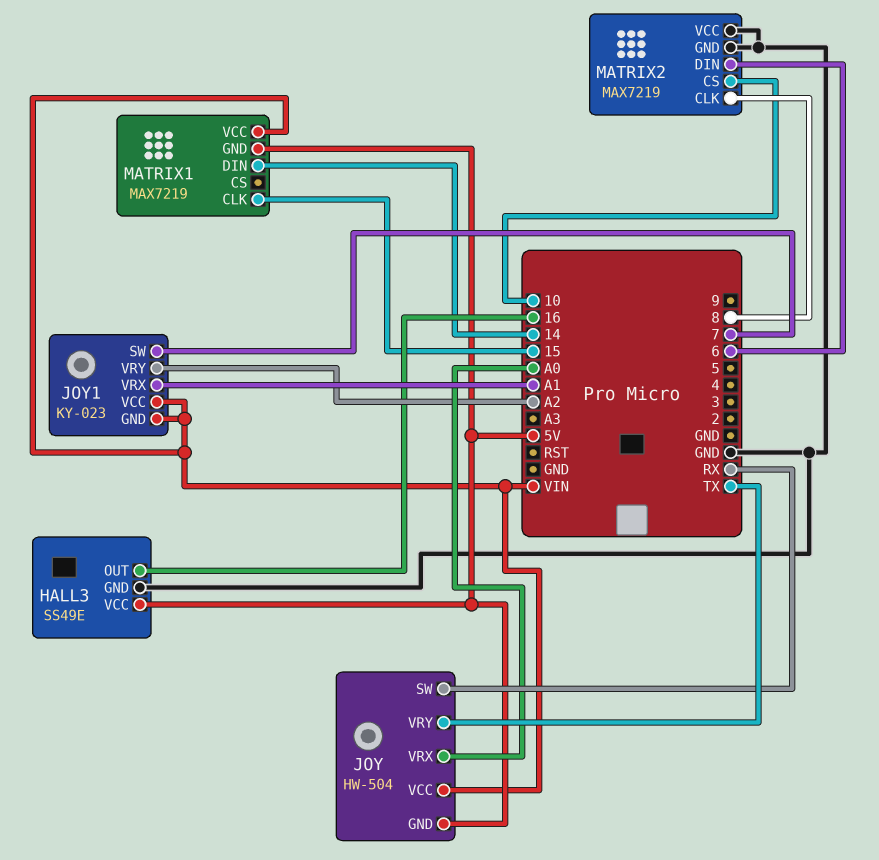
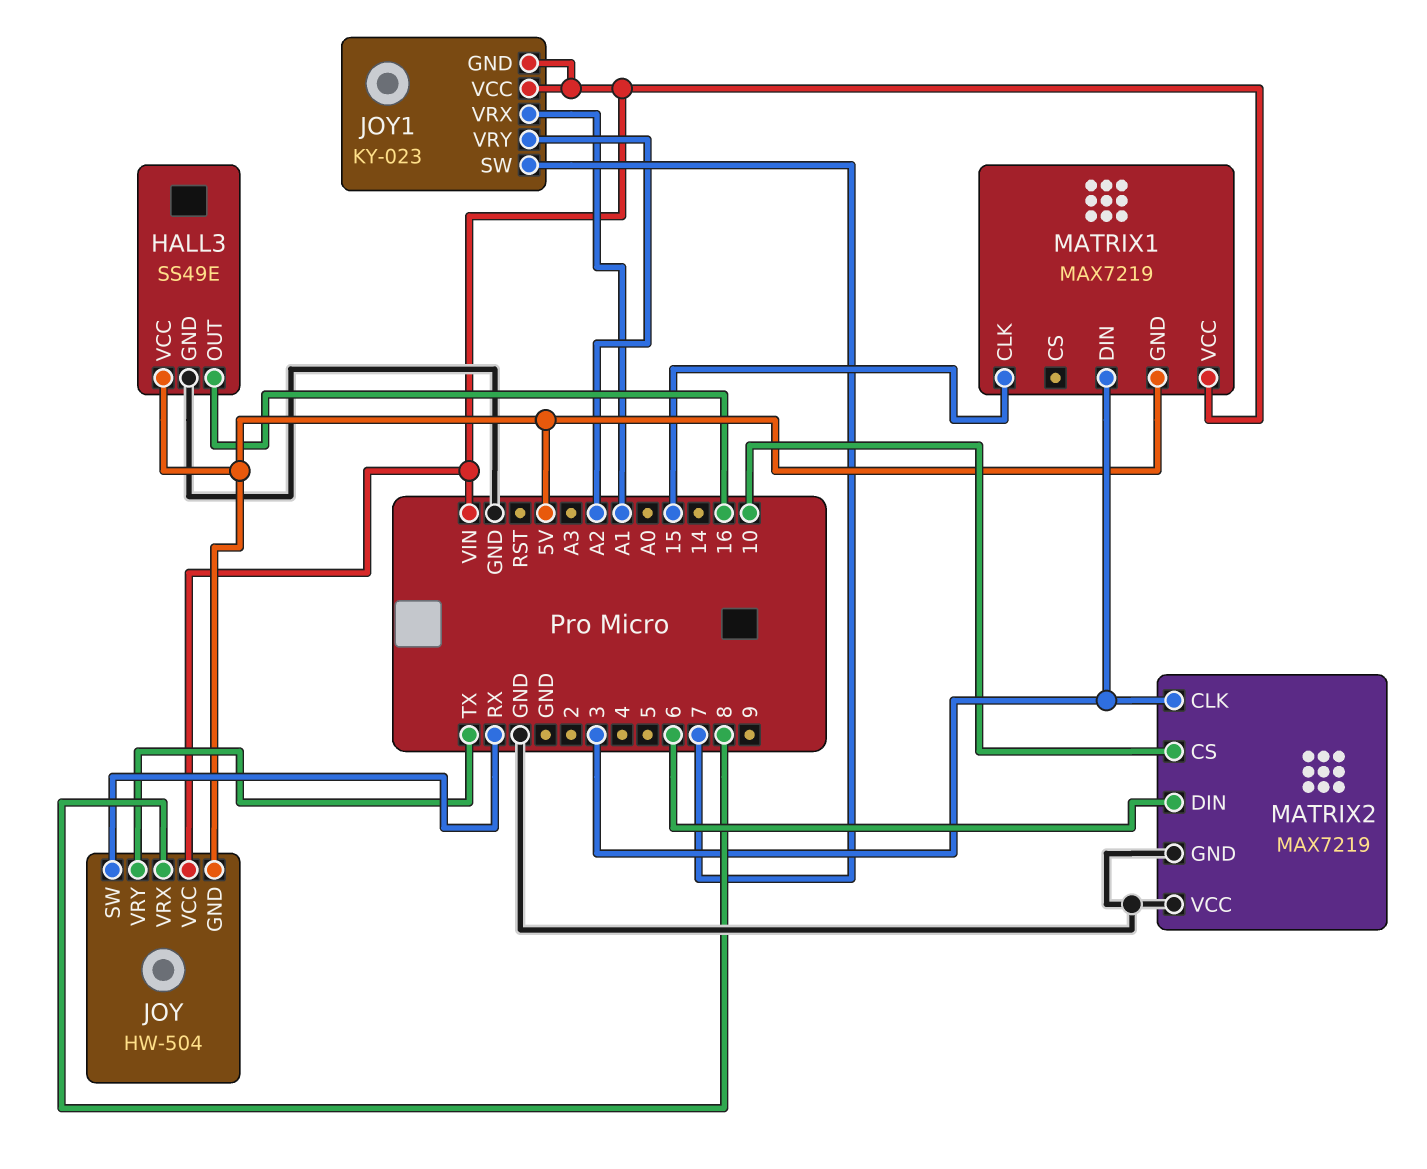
JOY pin VRX: A0 -> 8
MATRIX1 pin DIN: 14 -> 3
MATRIX2 pin CLK: 8 -> 3

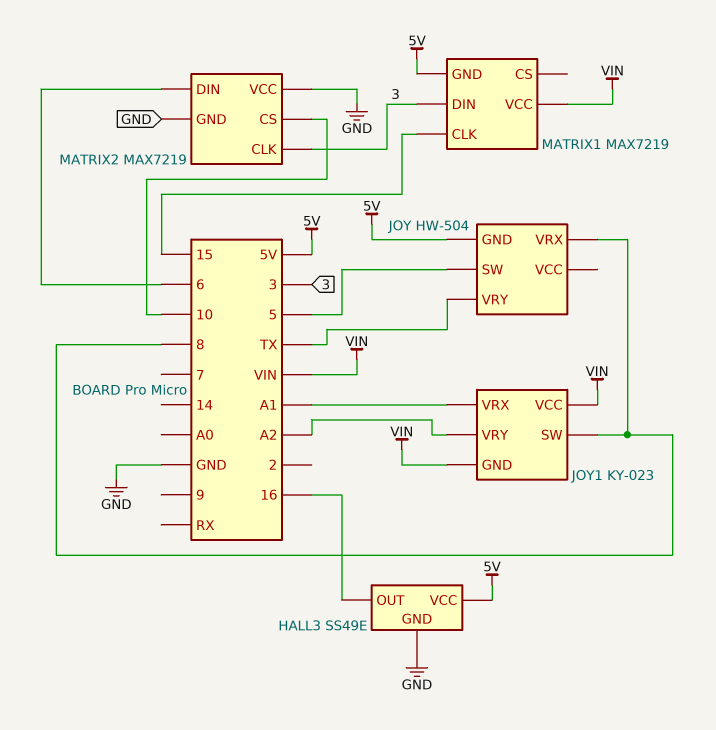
JOY pin SW: RX -> 5
JOY pin VCC: VIN -> none
JOY1 pin SW: 7 -> 8

